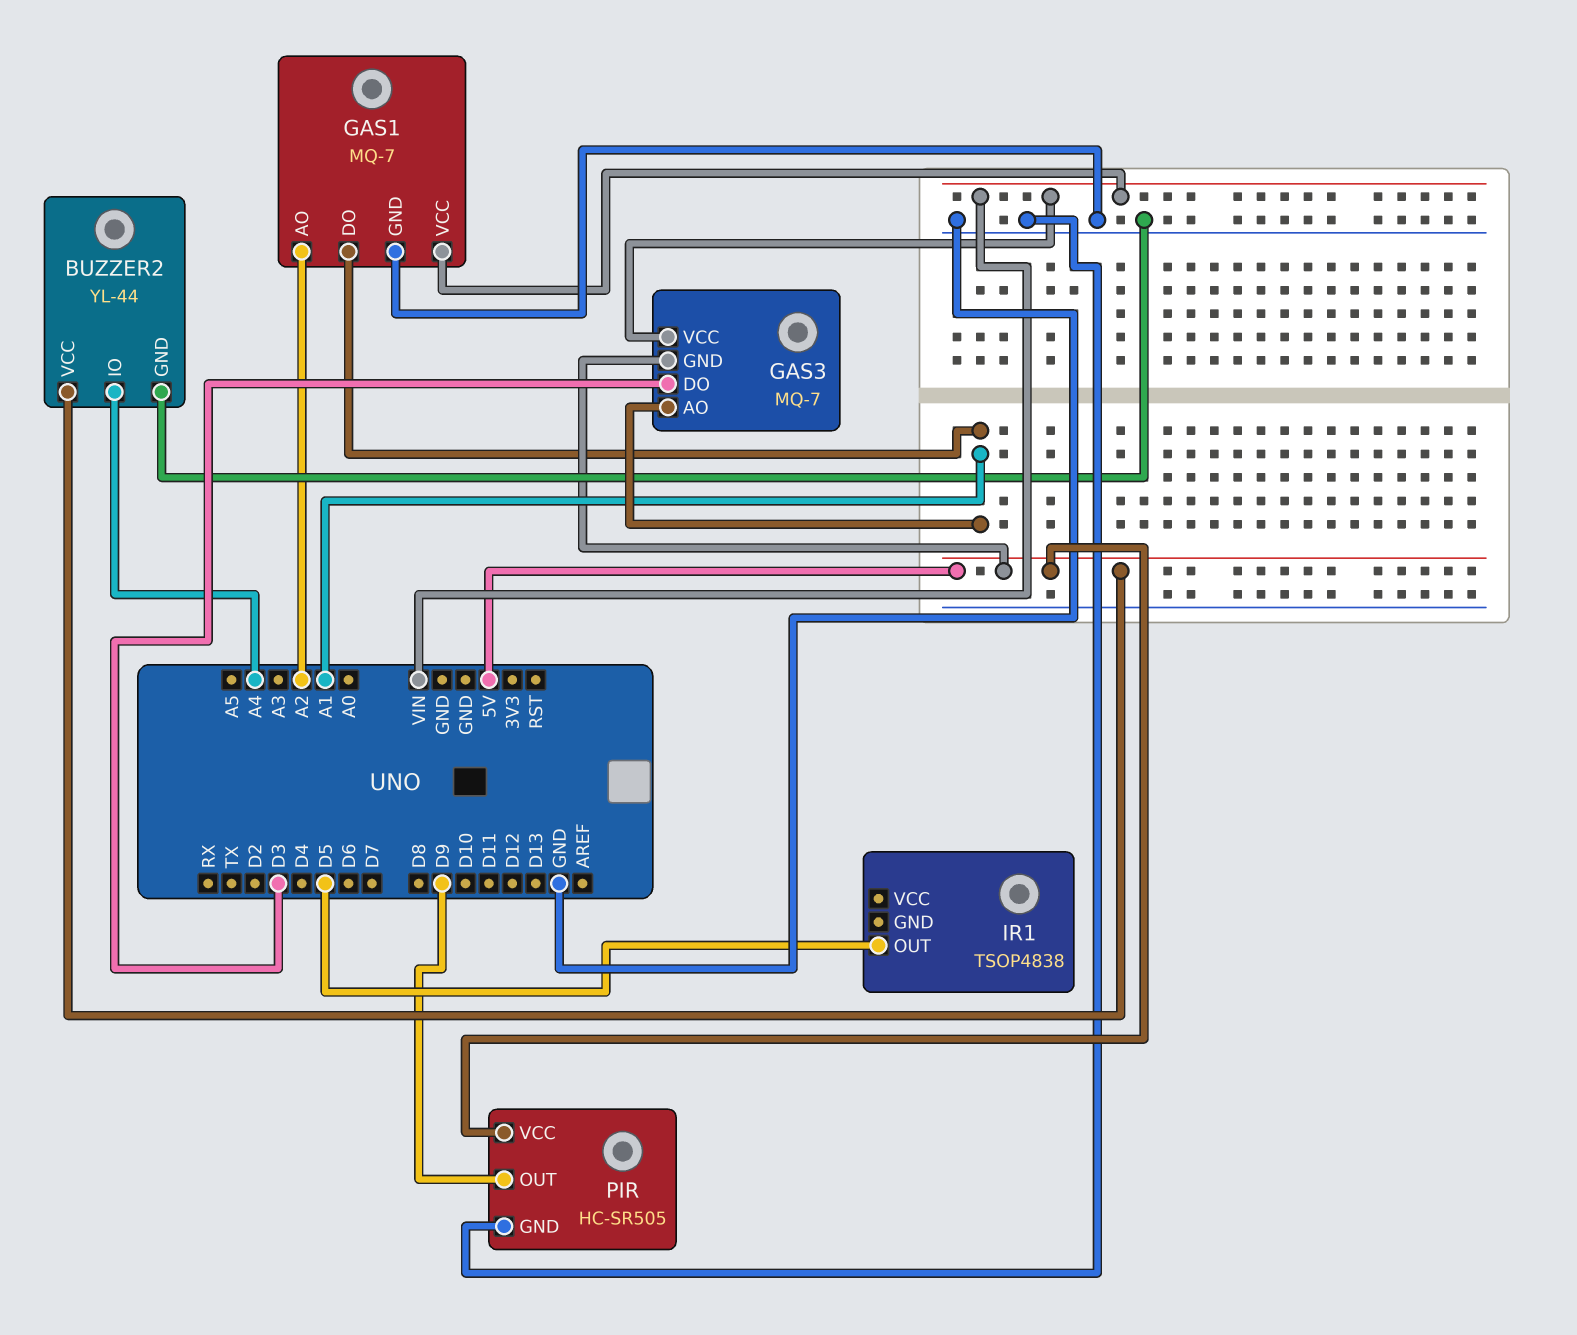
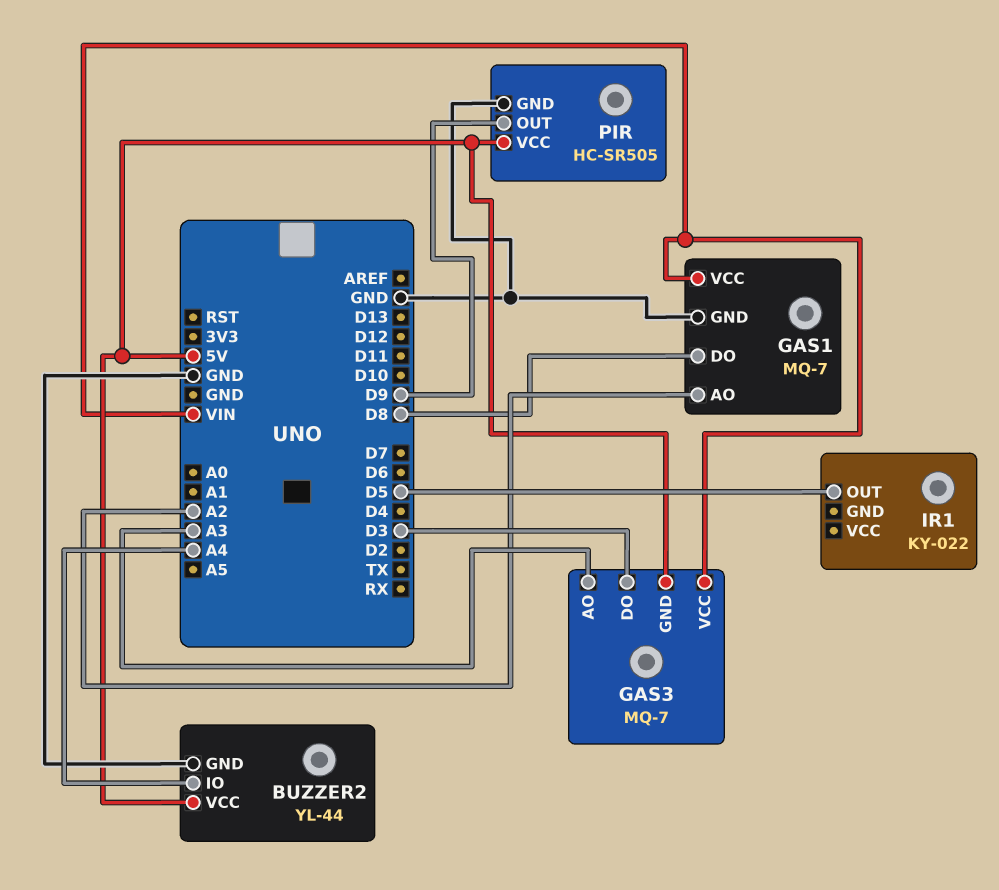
GAS1 pin DO: A1 -> D8
GAS3 pin AO: A1 -> A3
IR1: TSOP4838 -> KY-022

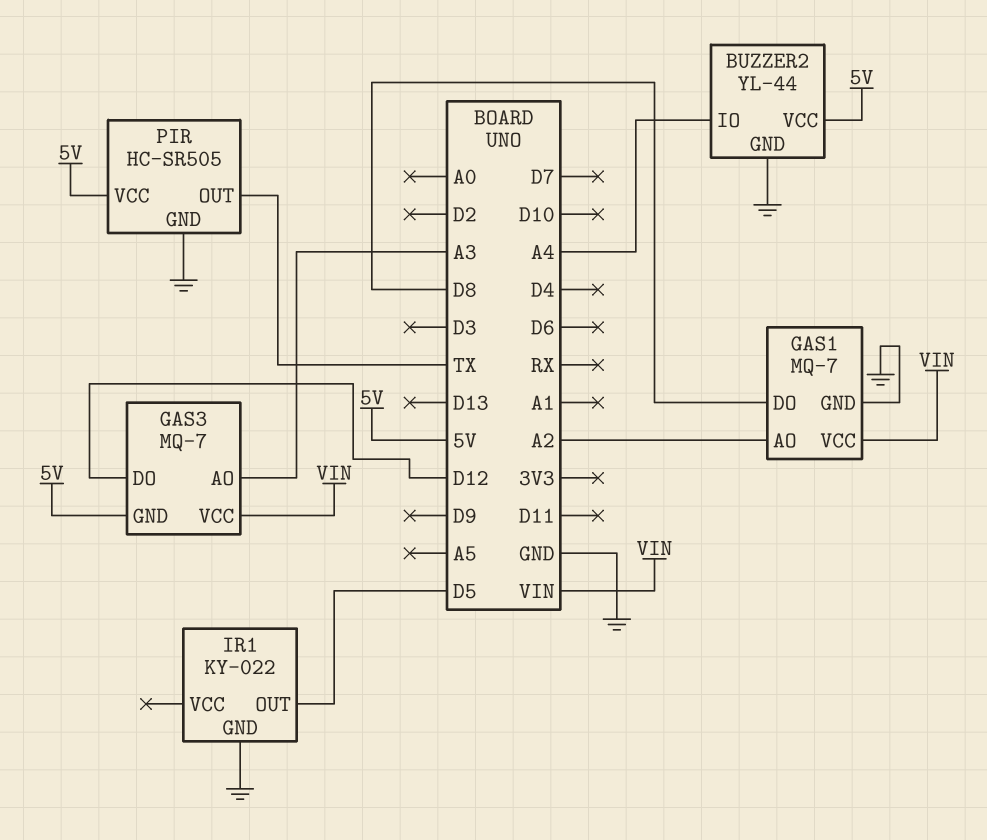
GAS3 pin DO: D3 -> D12
IR1 pin GND: none -> GND
PIR pin OUT: D9 -> TX

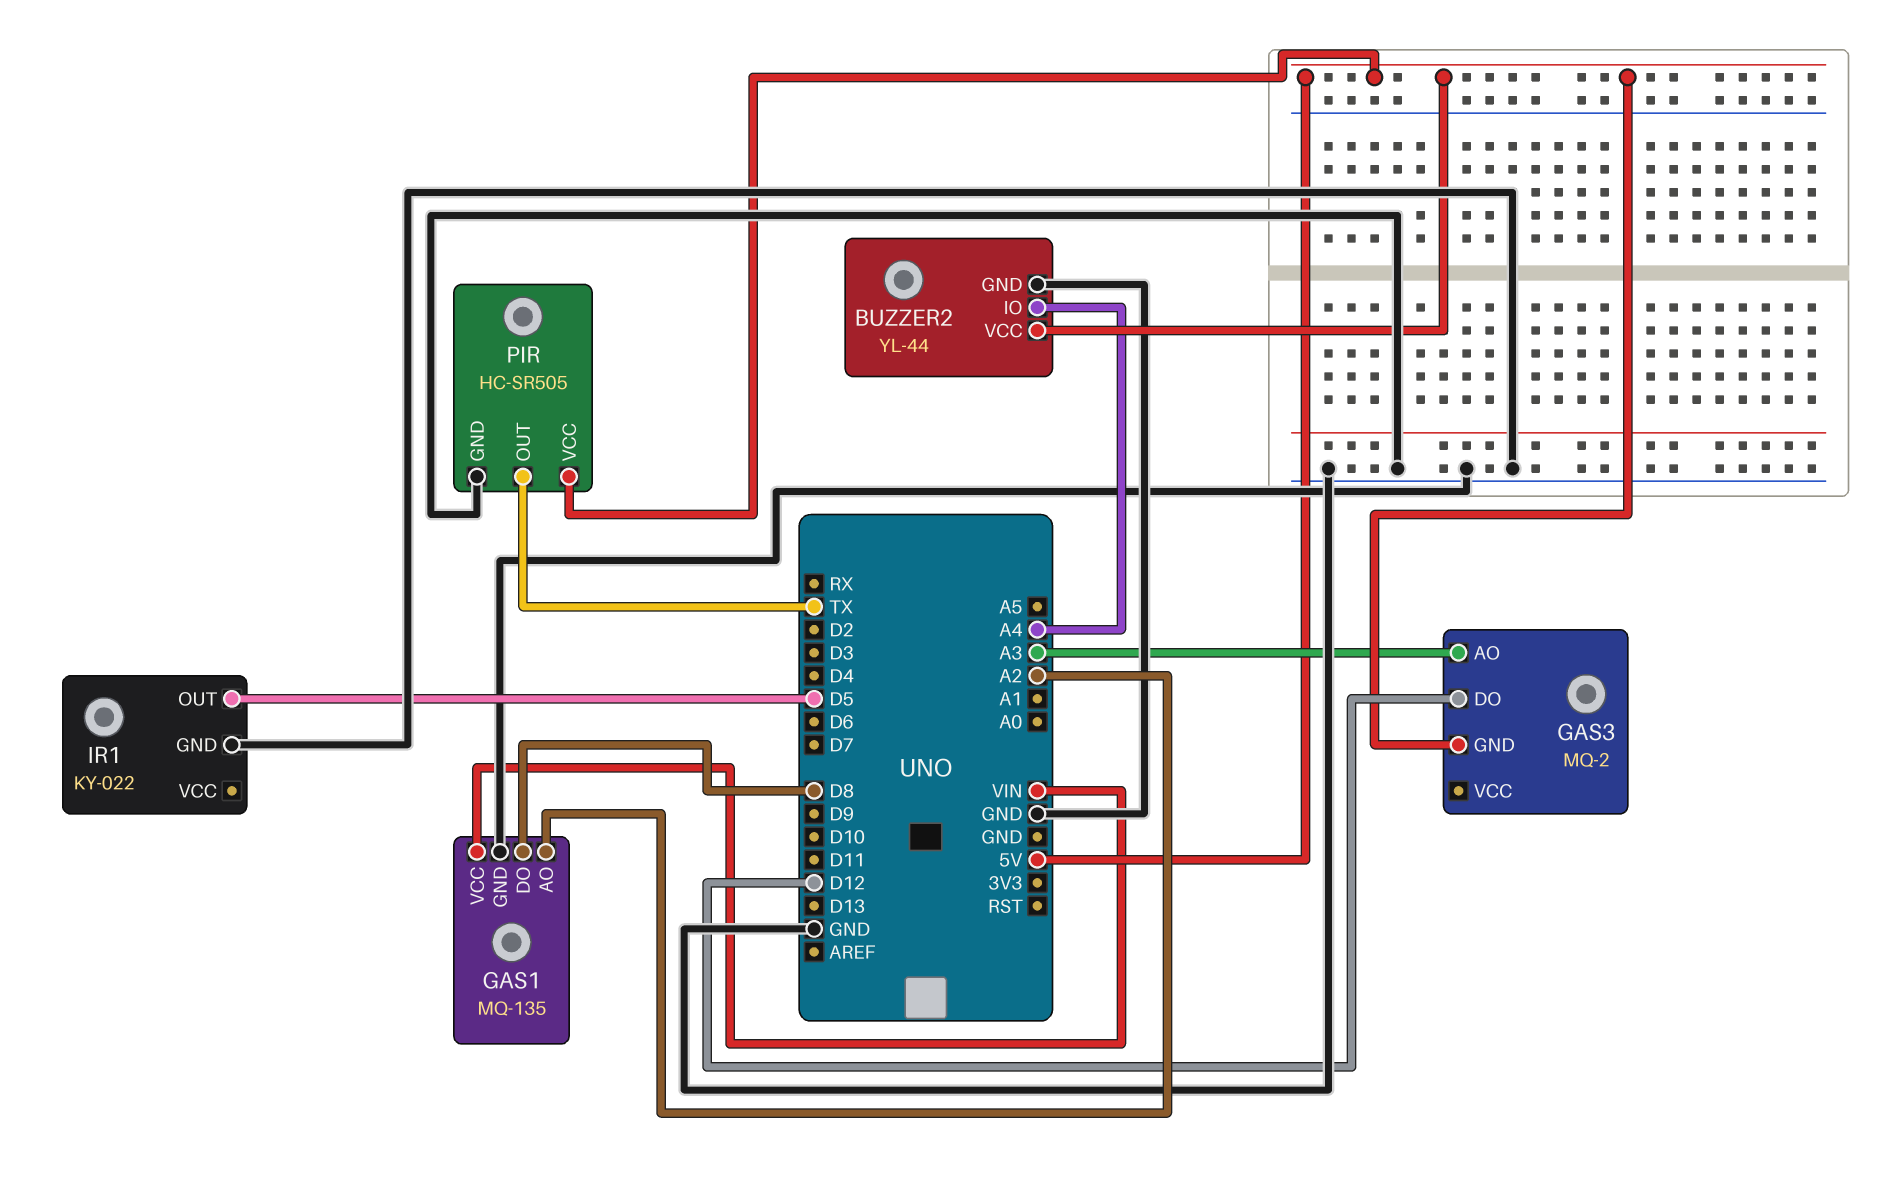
GAS1: MQ-7 -> MQ-135
GAS3: MQ-7 -> MQ-2
GAS3 pin VCC: VIN -> none

